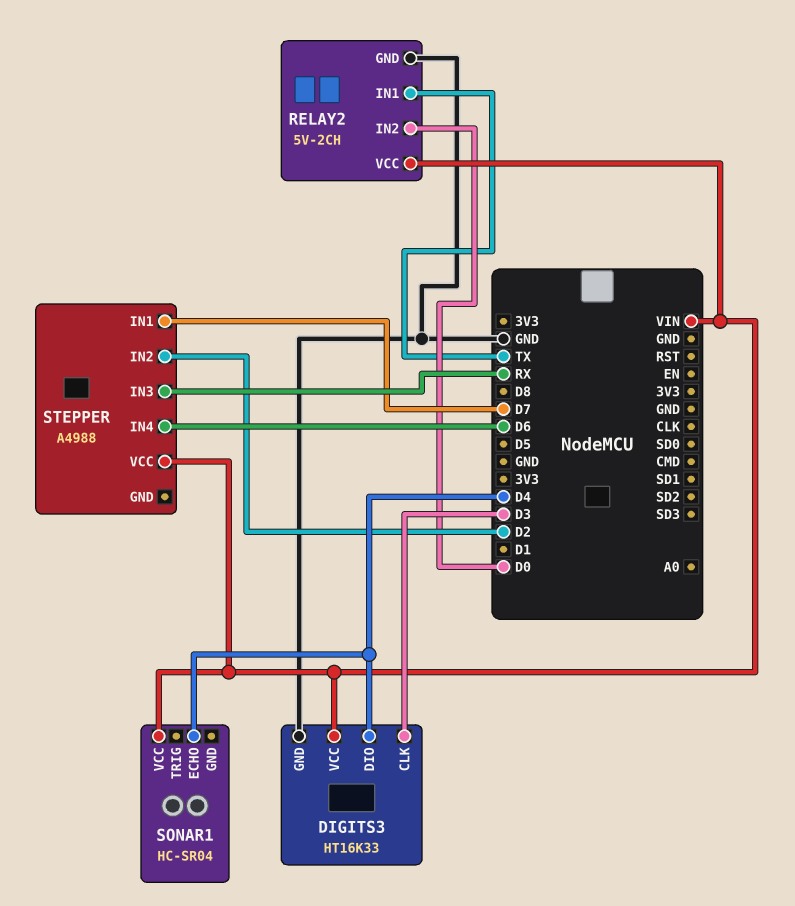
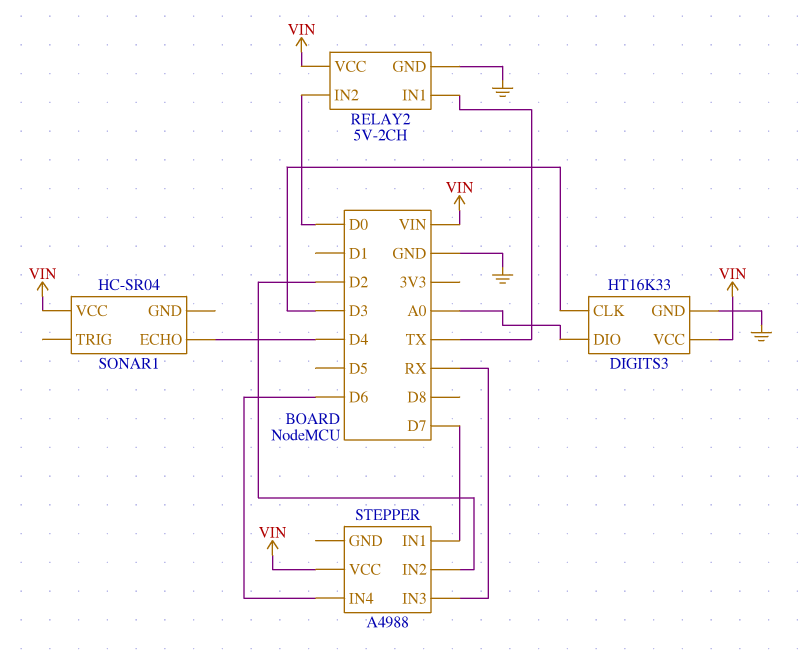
DIGITS3 pin DIO: D4 -> A0

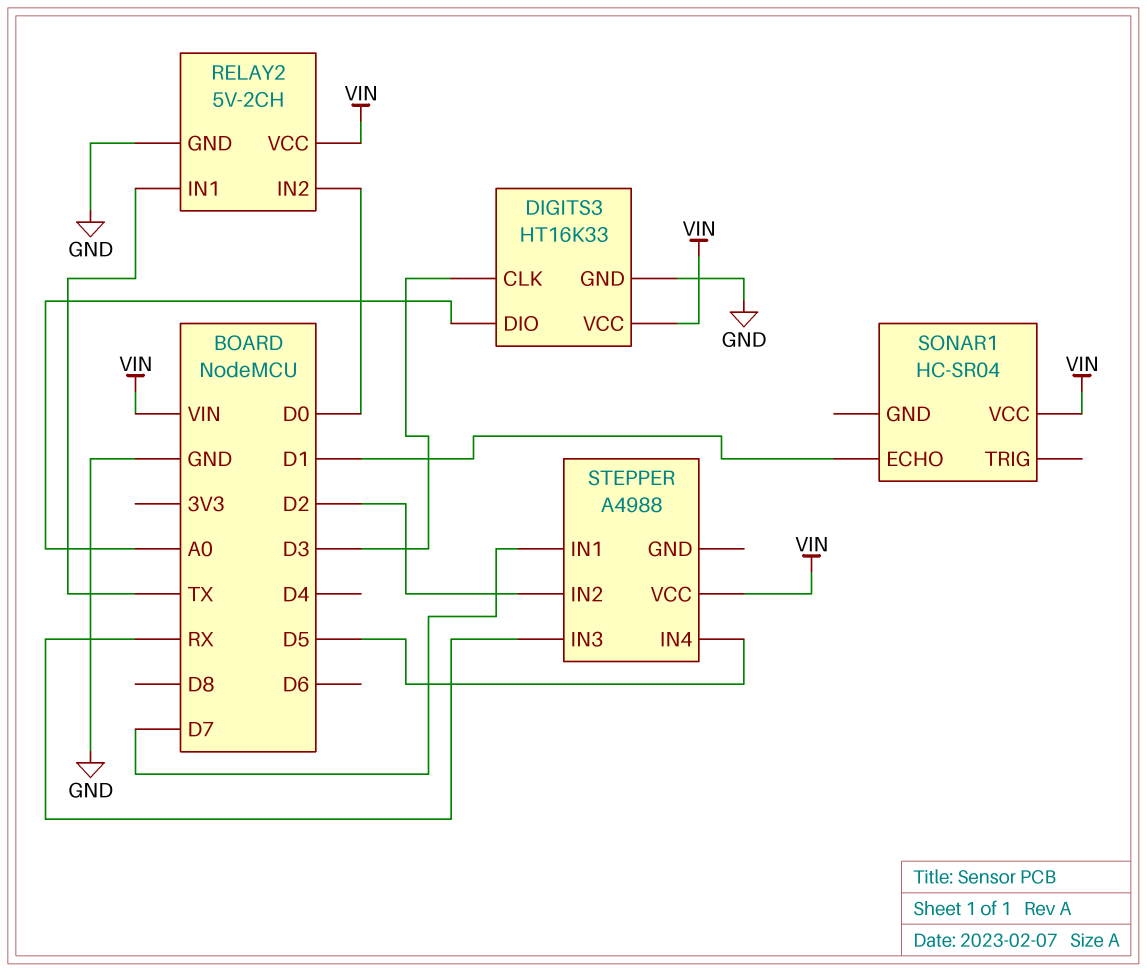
SONAR1 pin ECHO: D4 -> D1
STEPPER pin IN4: D6 -> D5

